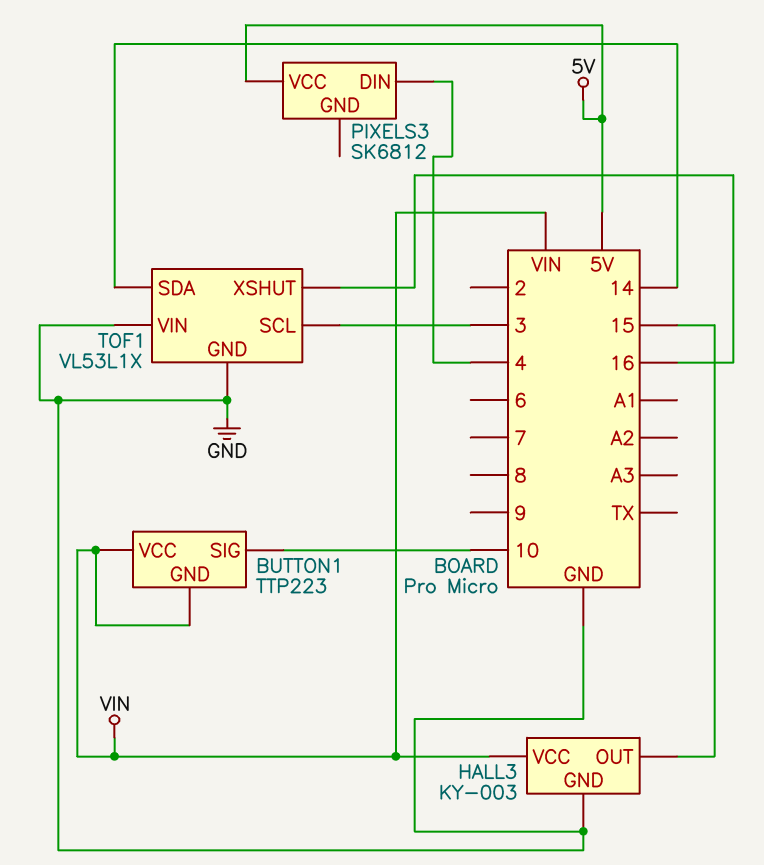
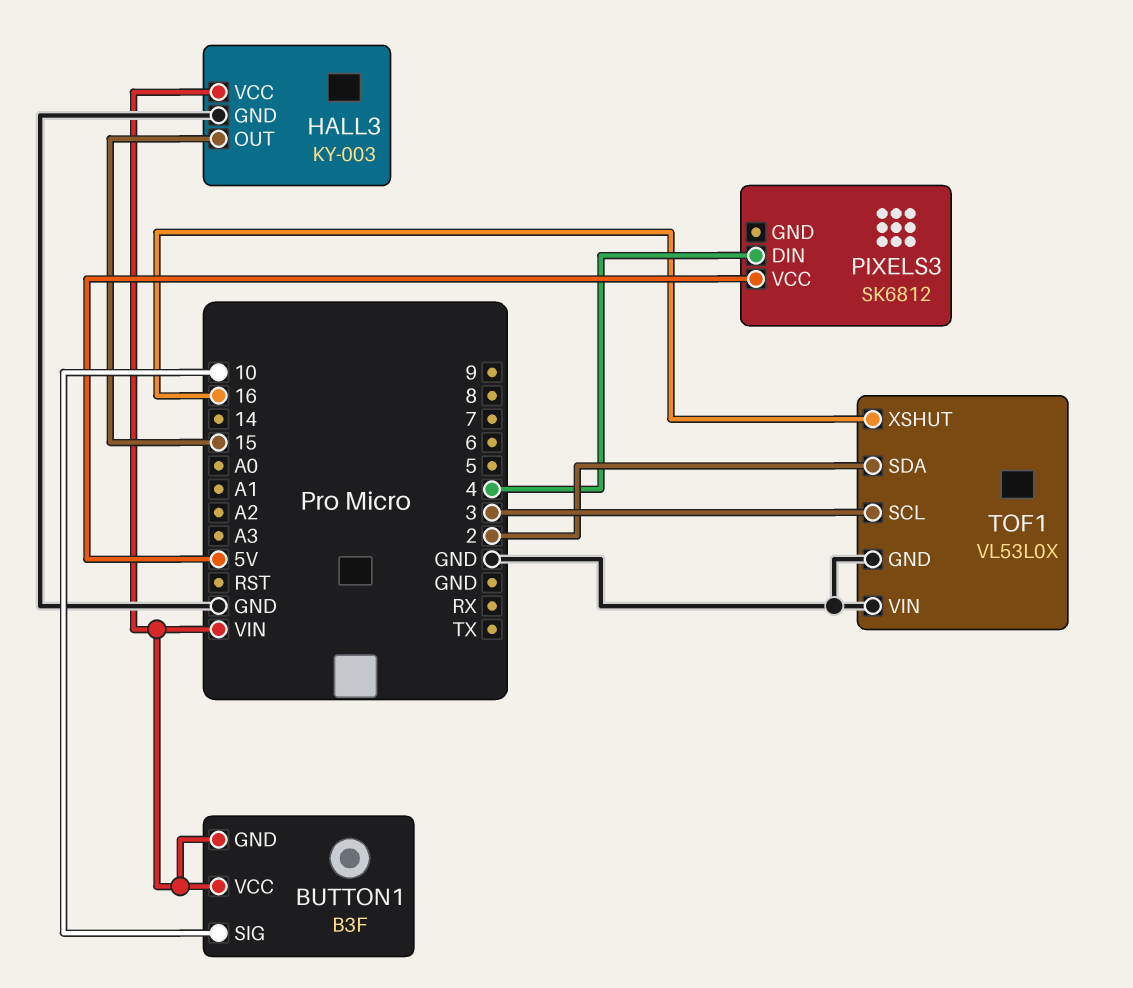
BUTTON1: TTP223 -> B3F
TOF1: VL53L1X -> VL53L0X
TOF1 pin SDA: 14 -> 2

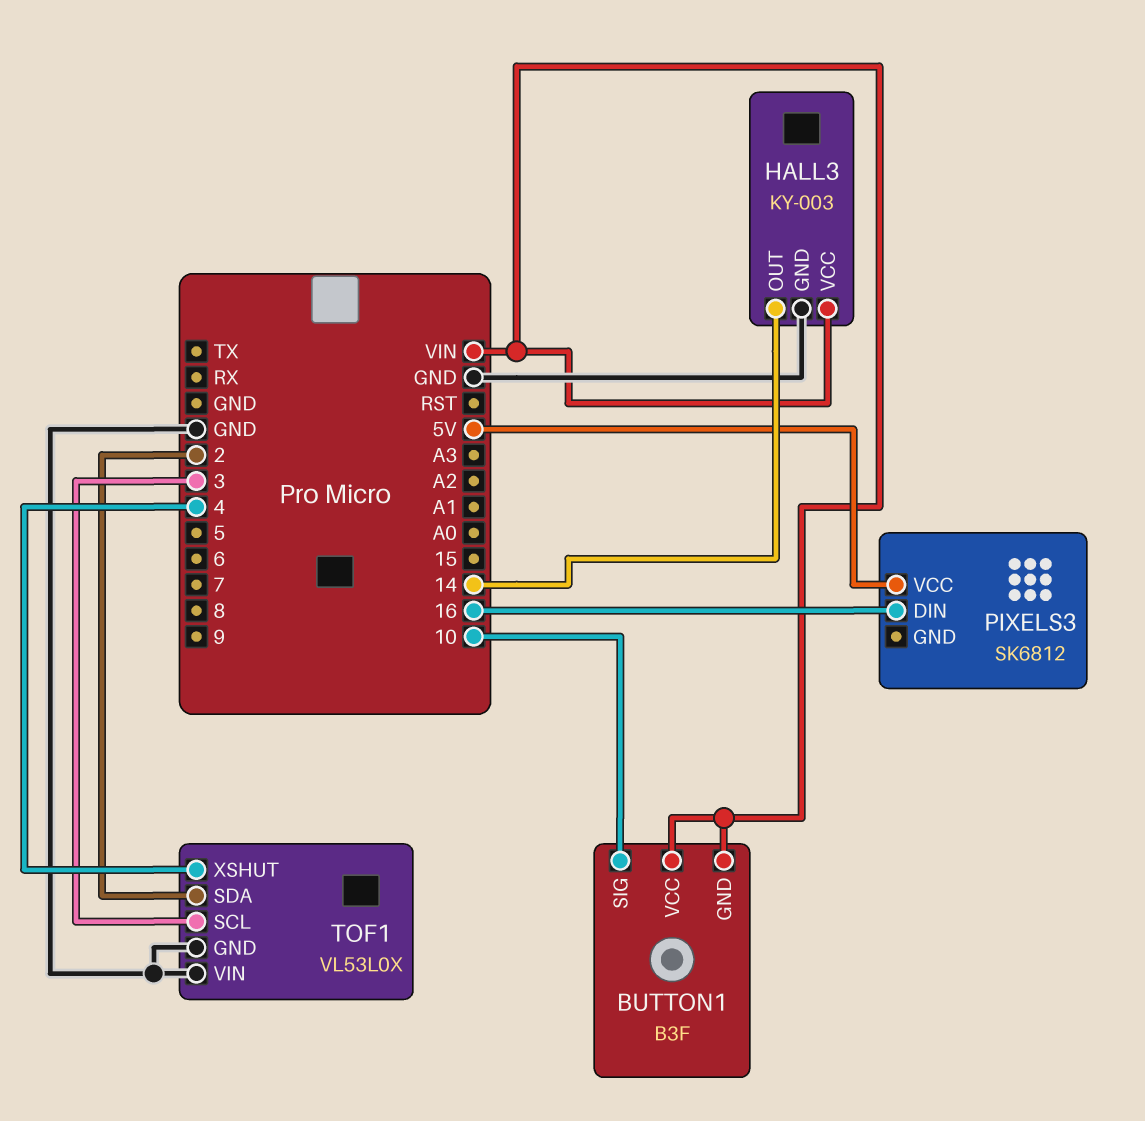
HALL3 pin OUT: 15 -> 14
PIXELS3 pin DIN: 4 -> 16
TOF1 pin XSHUT: 16 -> 4

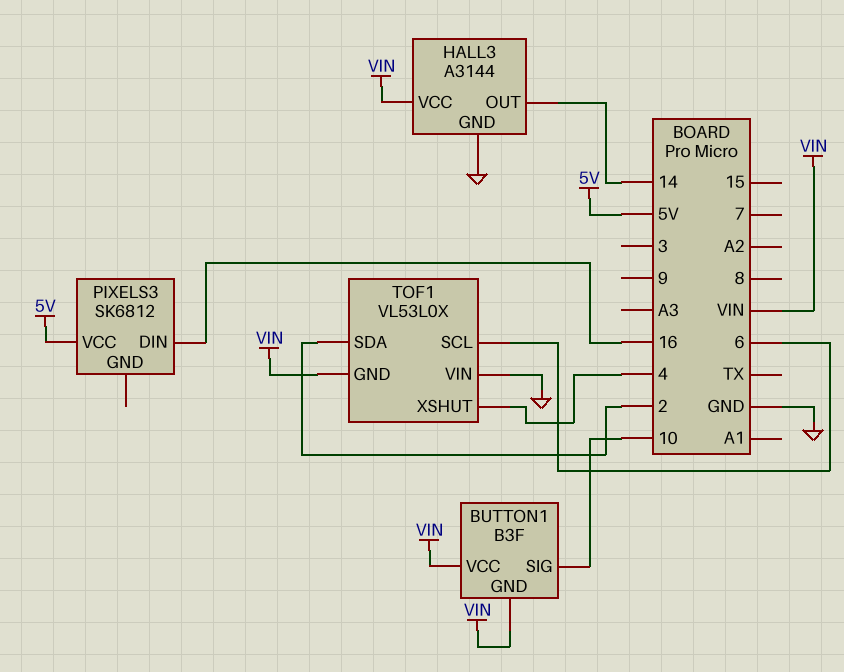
HALL3: KY-003 -> A3144
TOF1 pin GND: GND -> VIN
TOF1 pin SCL: 3 -> 6

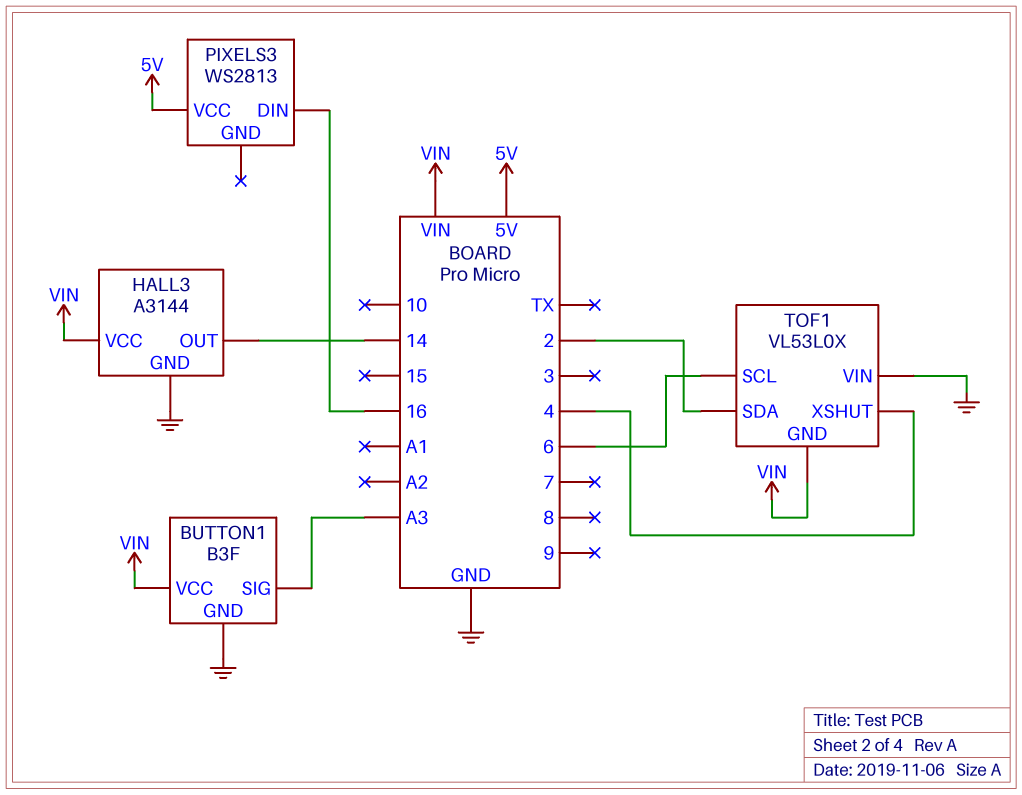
BUTTON1 pin GND: VIN -> GND
BUTTON1 pin SIG: 10 -> A3
PIXELS3: SK6812 -> WS2813

